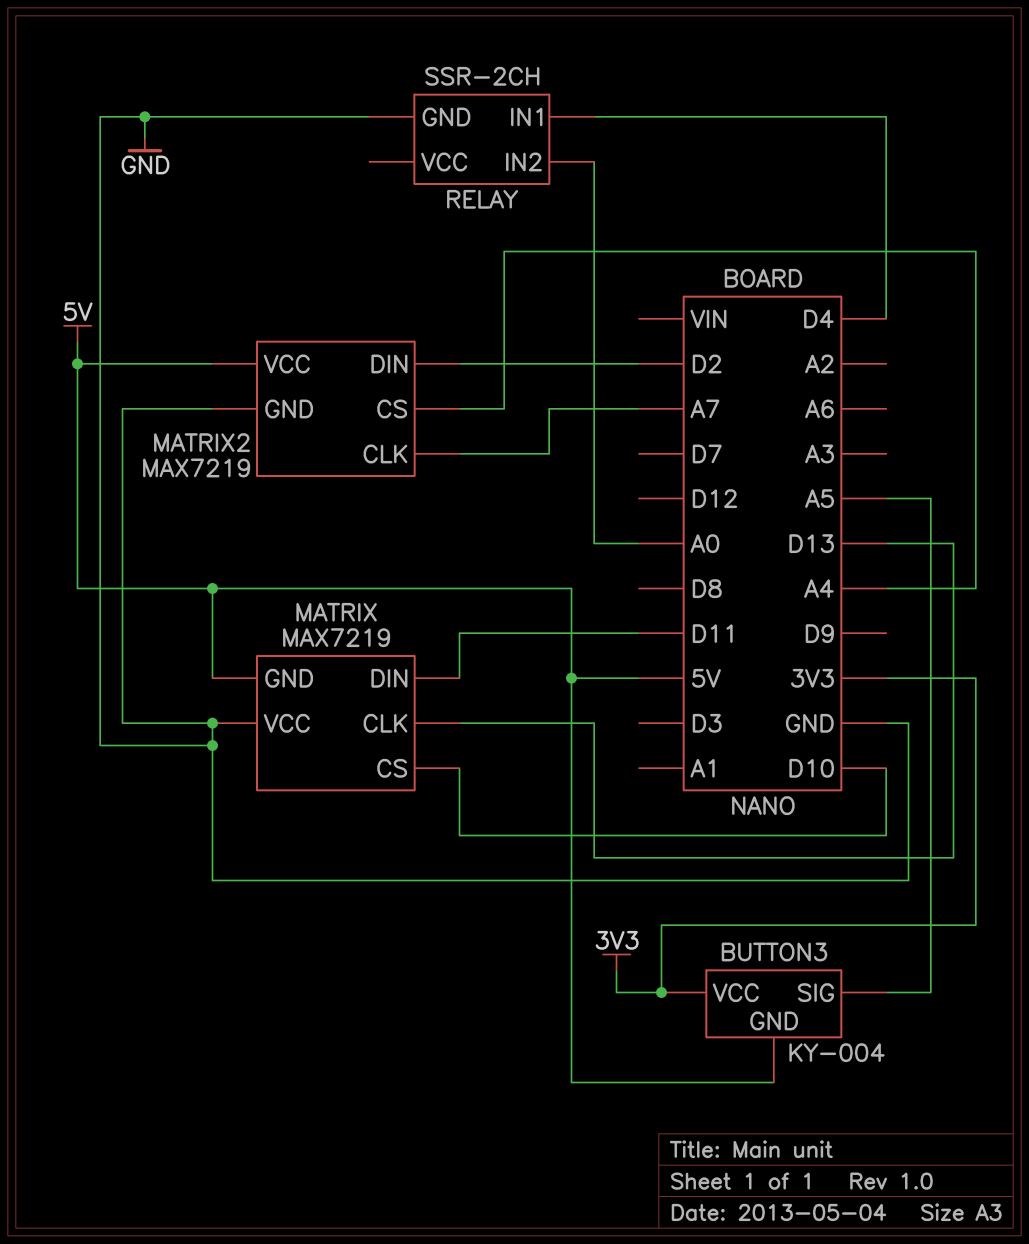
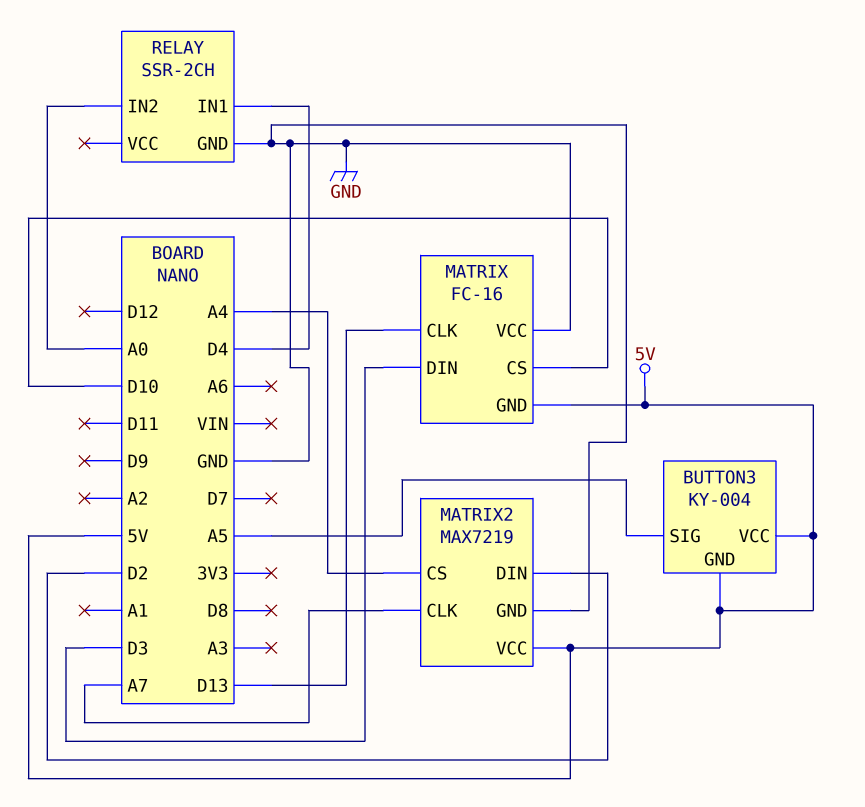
BUTTON3 pin VCC: 3V3 -> 5V
MATRIX: MAX7219 -> FC-16
MATRIX pin DIN: D11 -> D3

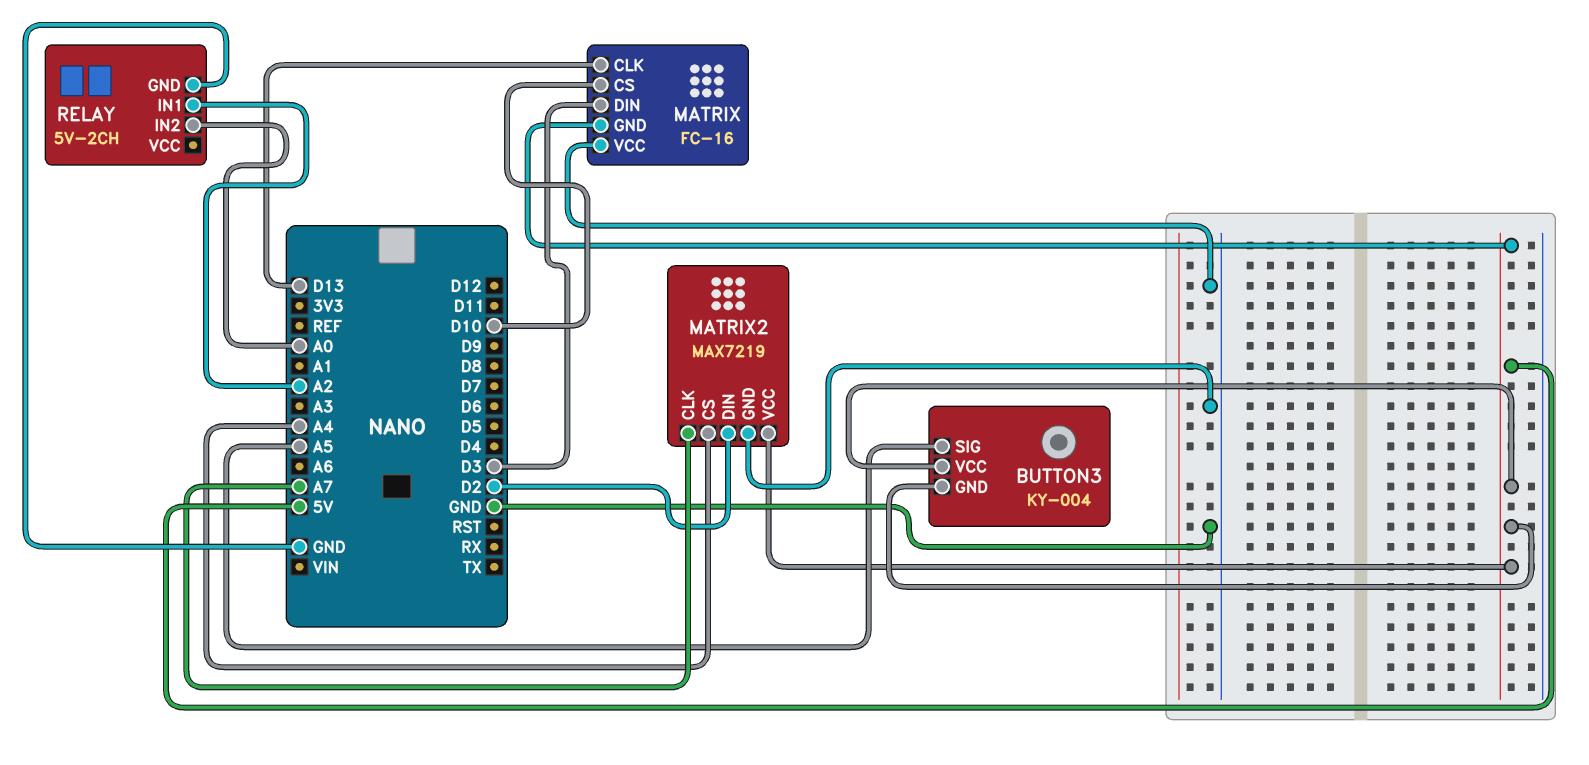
RELAY: SSR-2CH -> 5V-2CH
RELAY pin IN1: D4 -> A2

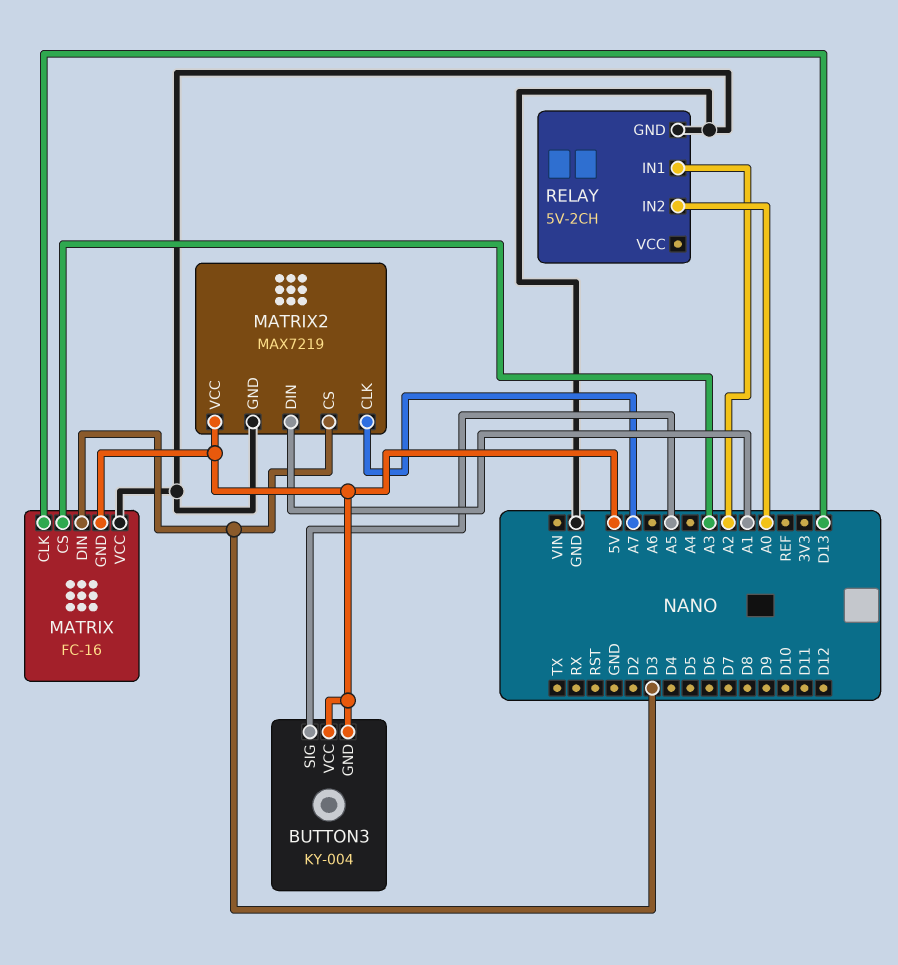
MATRIX pin CS: D10 -> A3
MATRIX2 pin CS: A4 -> D3
MATRIX2 pin DIN: D2 -> A1

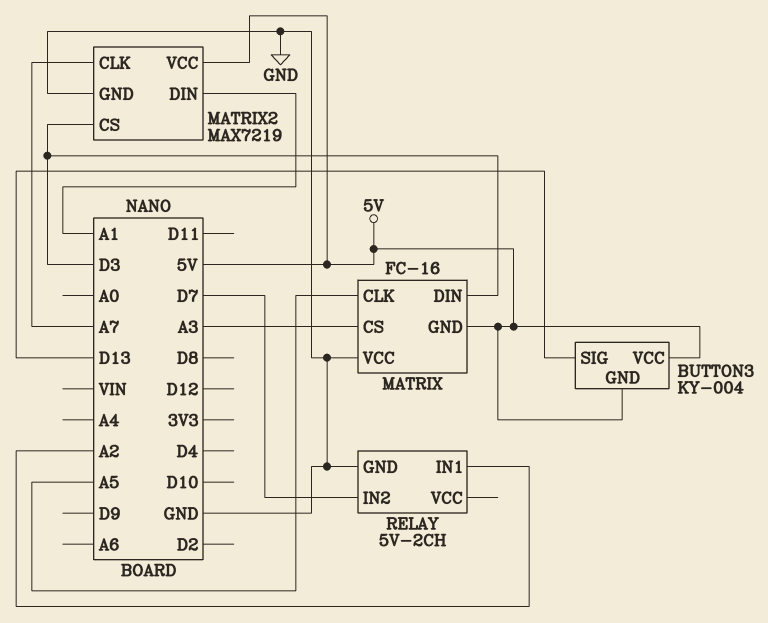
BUTTON3 pin SIG: A5 -> D13
MATRIX pin CLK: D13 -> A5
RELAY pin IN2: A0 -> D7

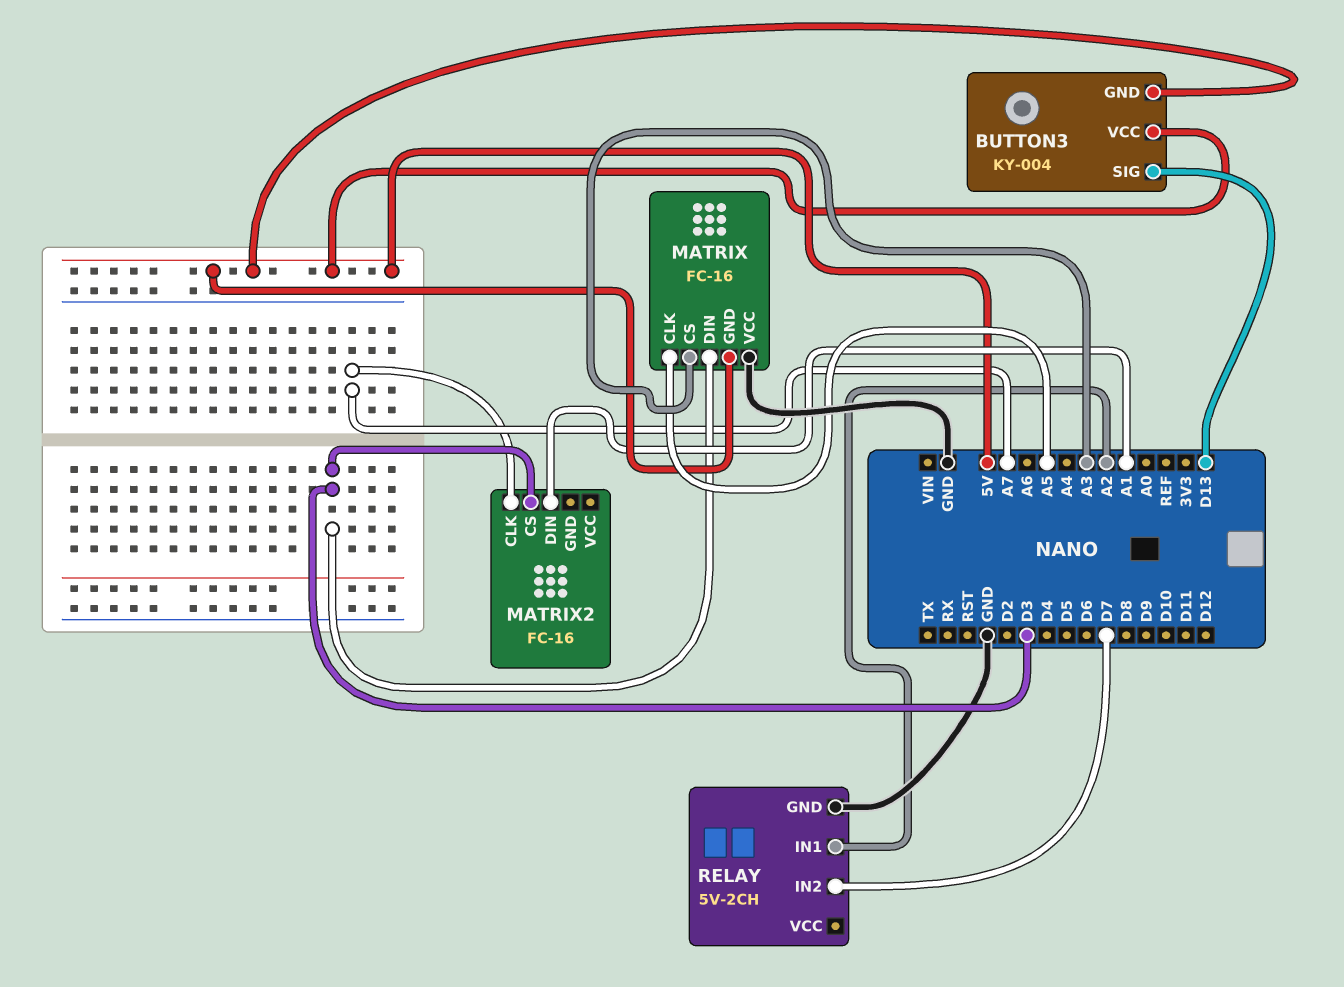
MATRIX2: MAX7219 -> FC-16
MATRIX2 pin GND: GND -> none
MATRIX2 pin VCC: 5V -> none

